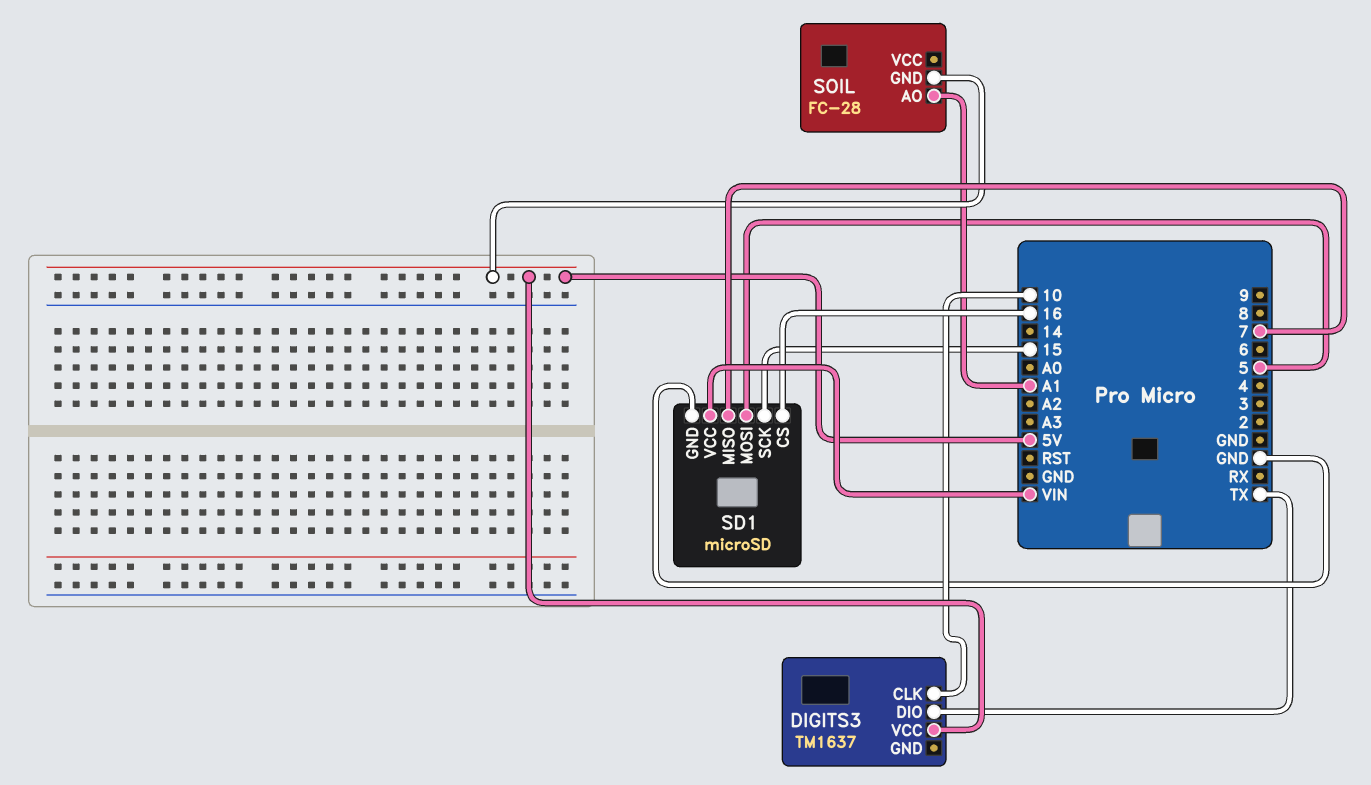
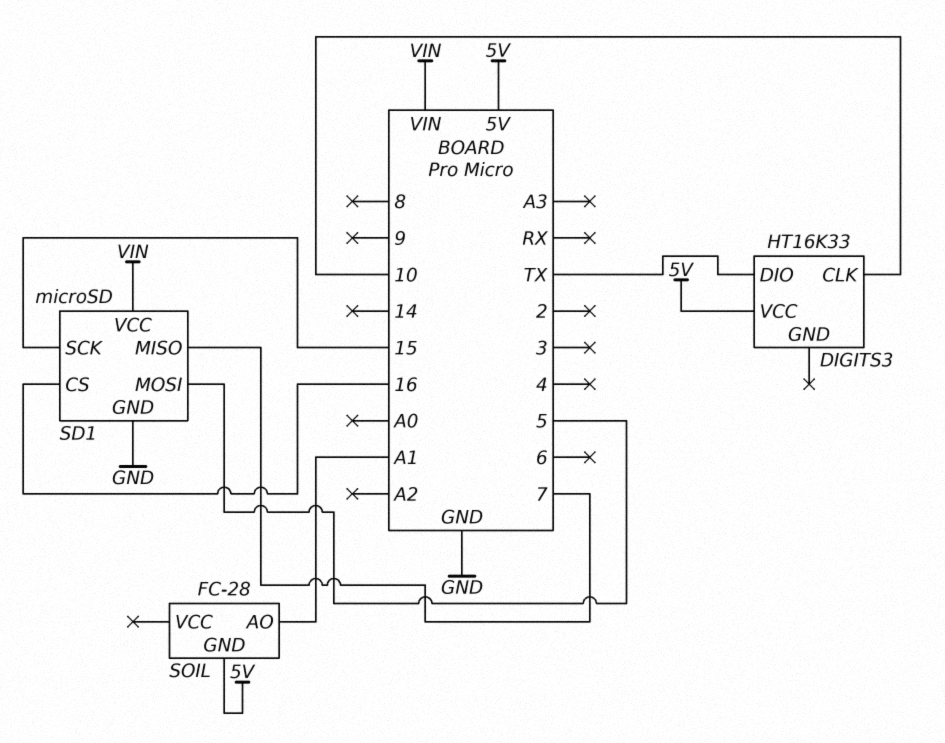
DIGITS3: TM1637 -> HT16K33

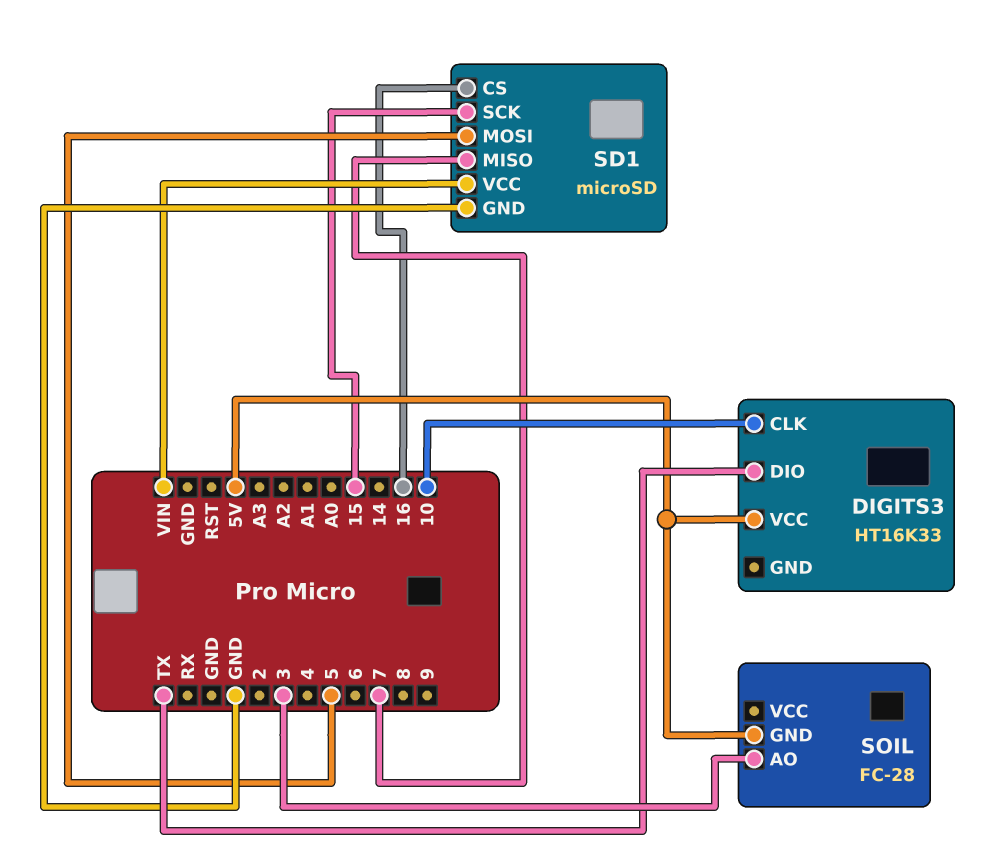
SOIL pin AO: A1 -> 3

